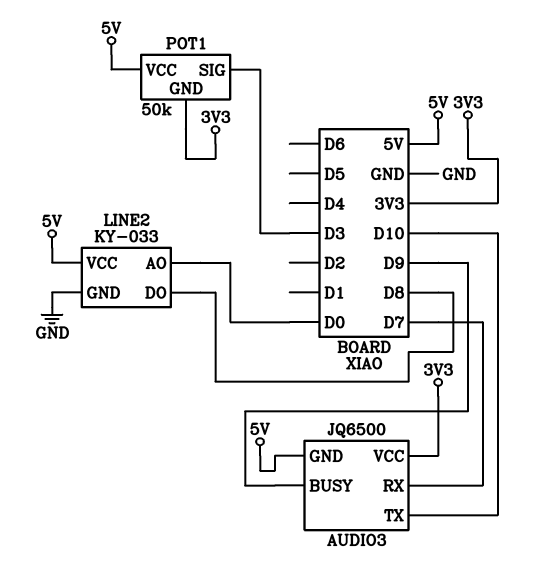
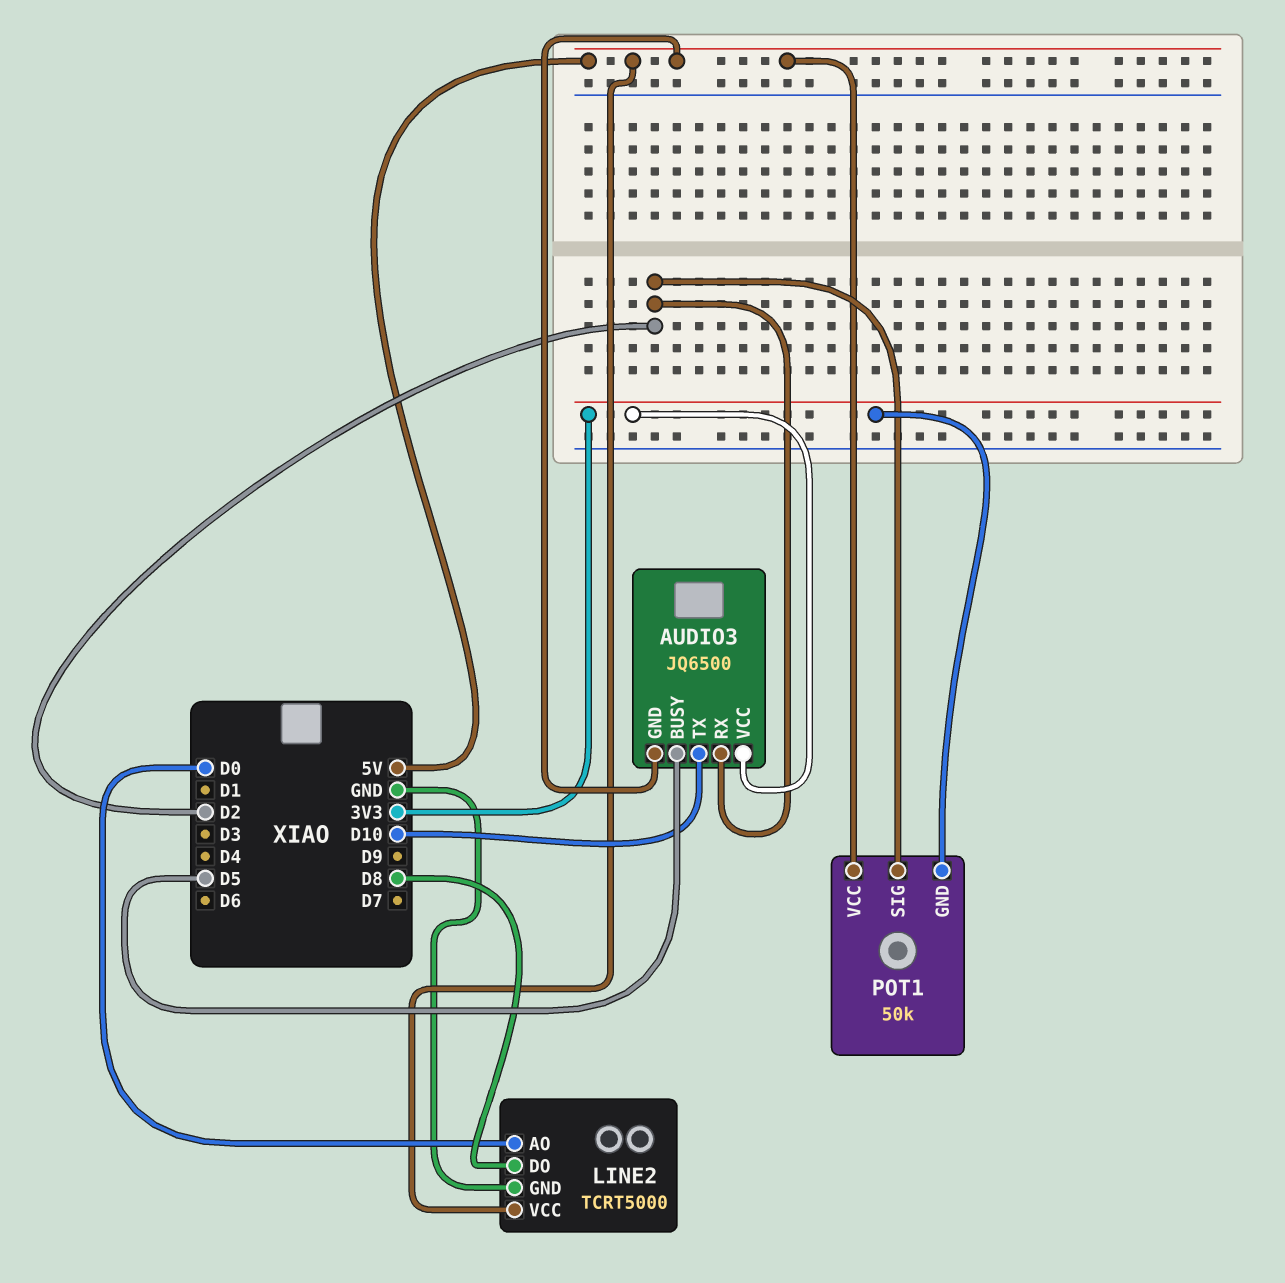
AUDIO3 pin BUSY: D9 -> D5
AUDIO3 pin RX: D7 -> D2
LINE2: KY-033 -> TCRT5000
POT1 pin SIG: D3 -> D2

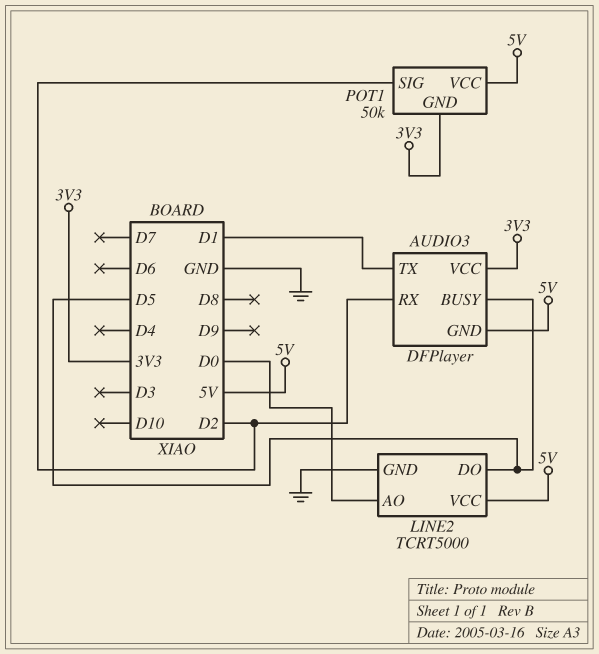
AUDIO3: JQ6500 -> DFPlayer
AUDIO3 pin TX: D10 -> D1
LINE2 pin DO: D8 -> D5

